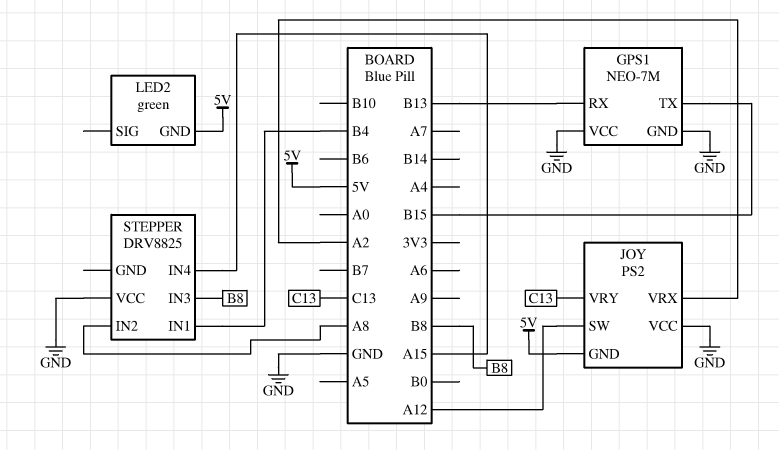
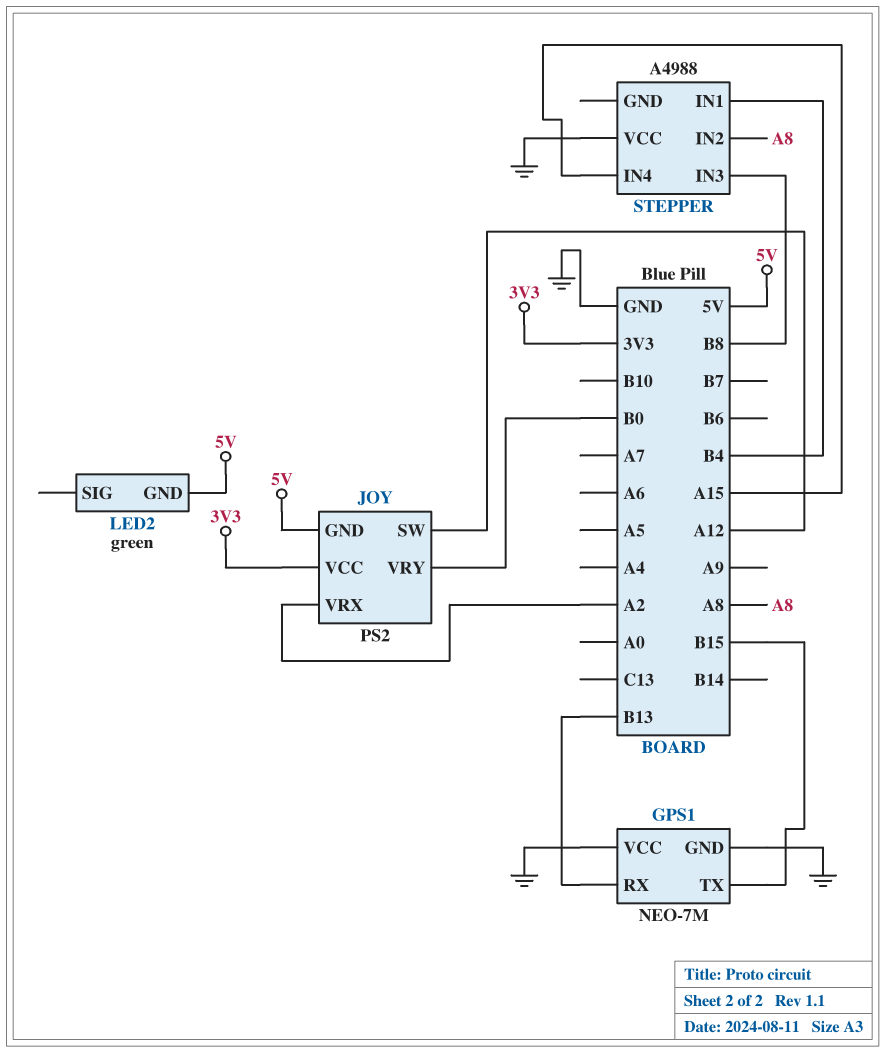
JOY pin VCC: GND -> 3V3
JOY pin VRY: C13 -> B0
STEPPER: DRV8825 -> A4988

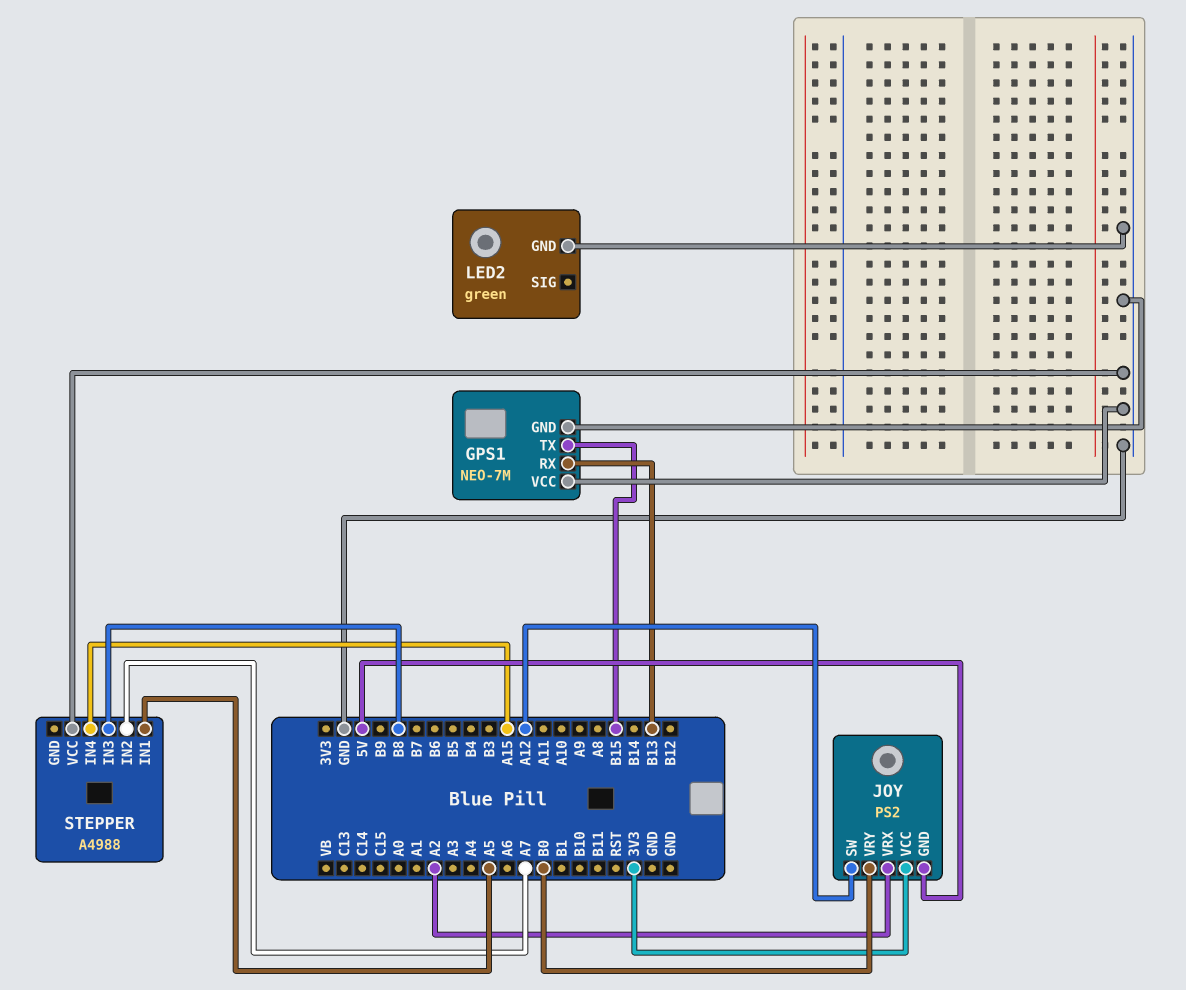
LED2 pin GND: 5V -> GND
STEPPER pin IN1: B4 -> A5
STEPPER pin IN2: A8 -> A7

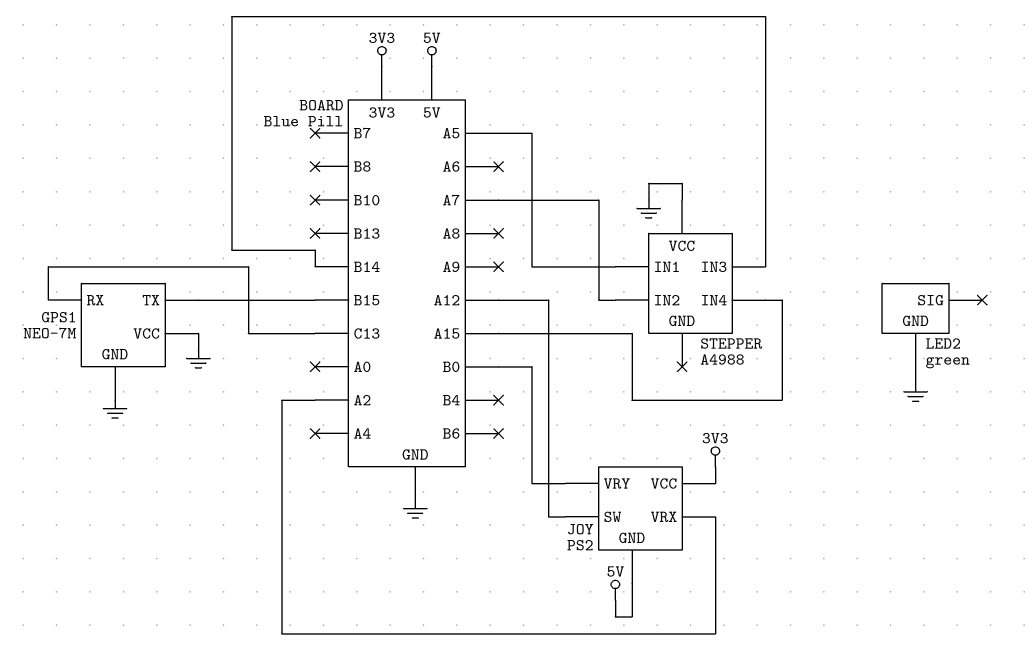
GPS1 pin RX: B13 -> C13
STEPPER pin IN3: B8 -> B14

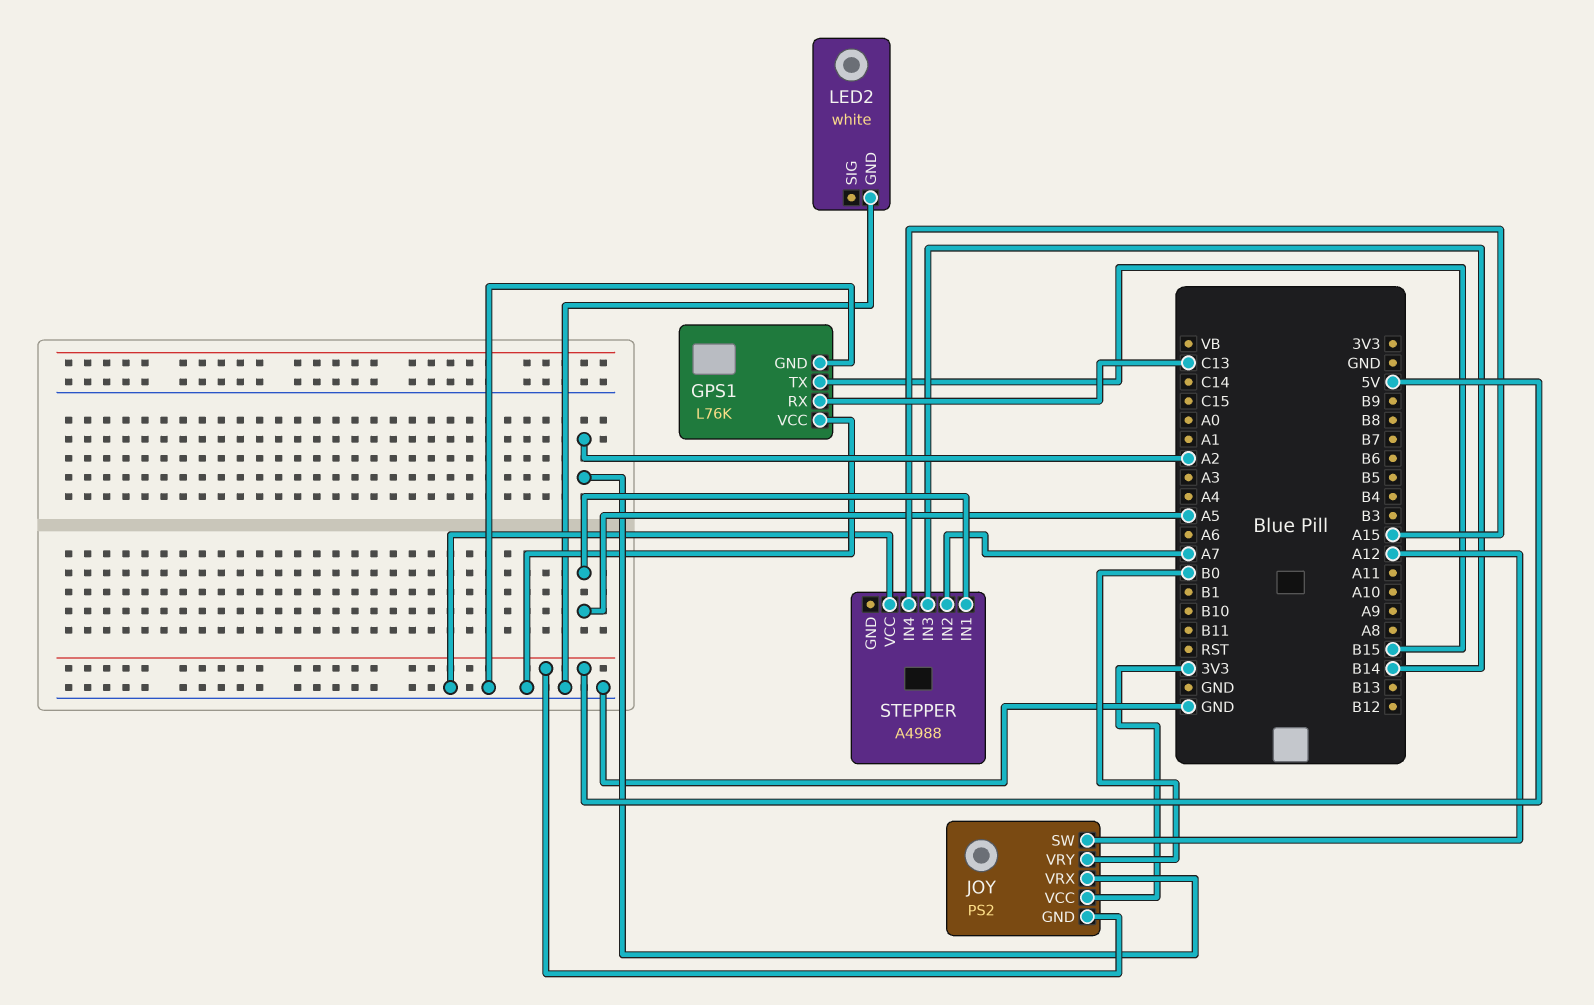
GPS1: NEO-7M -> L76K
LED2: green -> white

